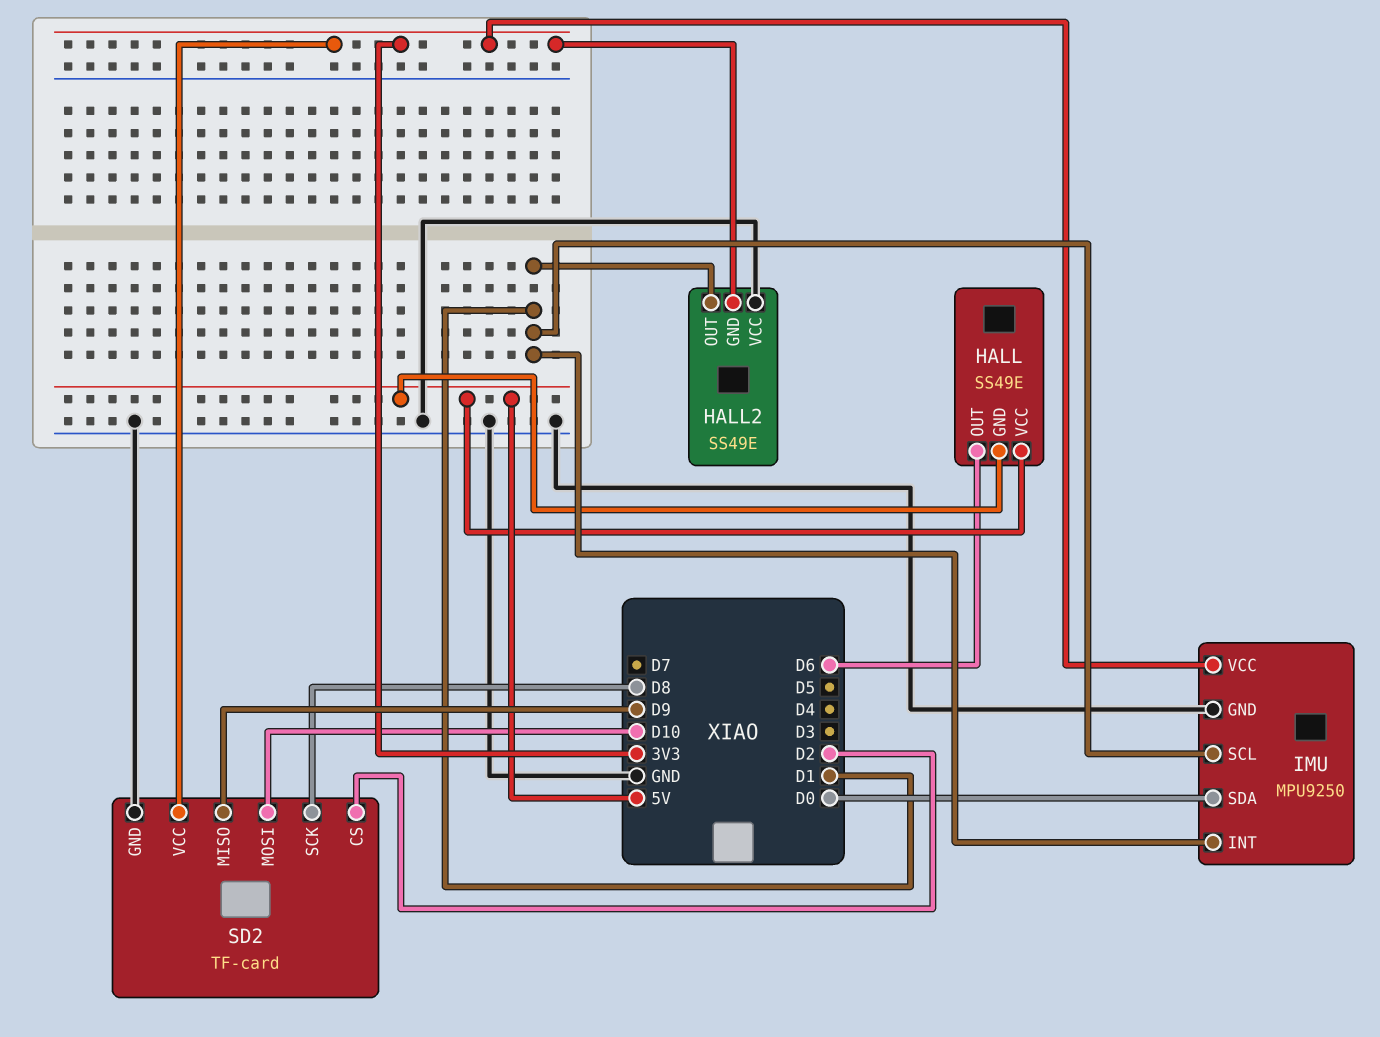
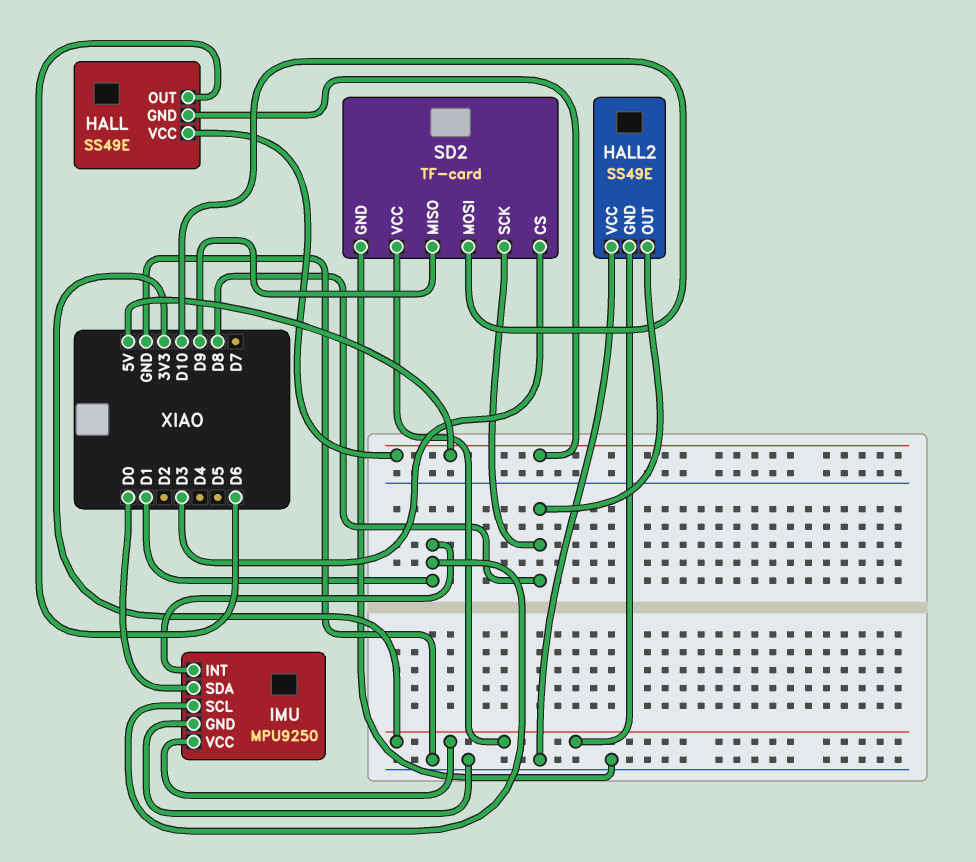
HALL2 pin OUT: D1 -> D8
SD2 pin CS: D2 -> D3

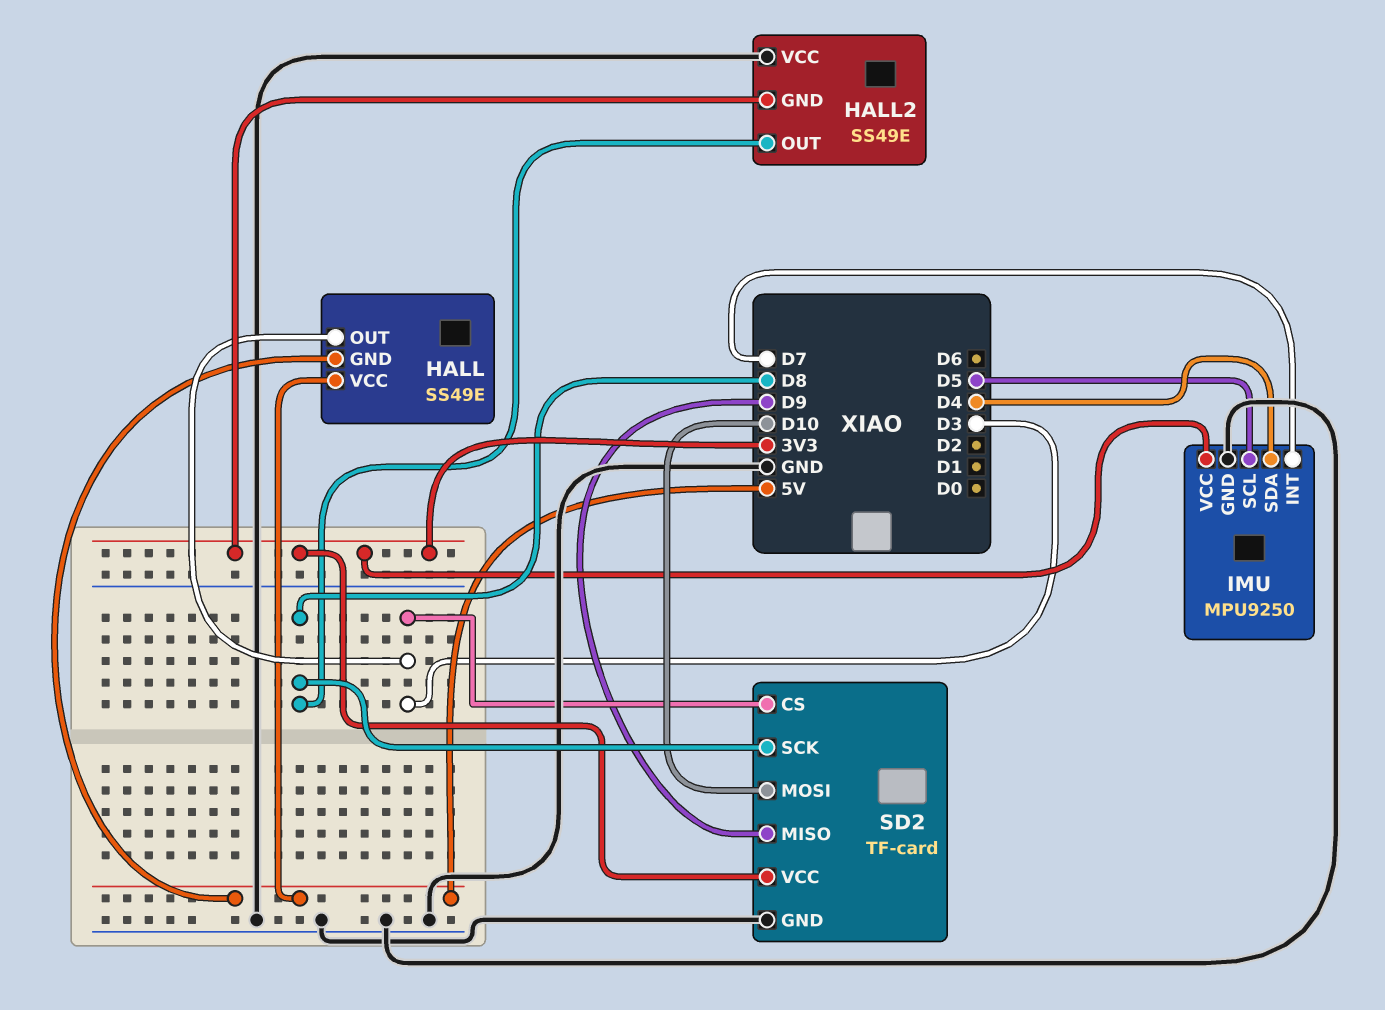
HALL pin OUT: D6 -> D3
IMU pin INT: D1 -> D7
IMU pin SCL: D1 -> D5
IMU pin SDA: D0 -> D4

